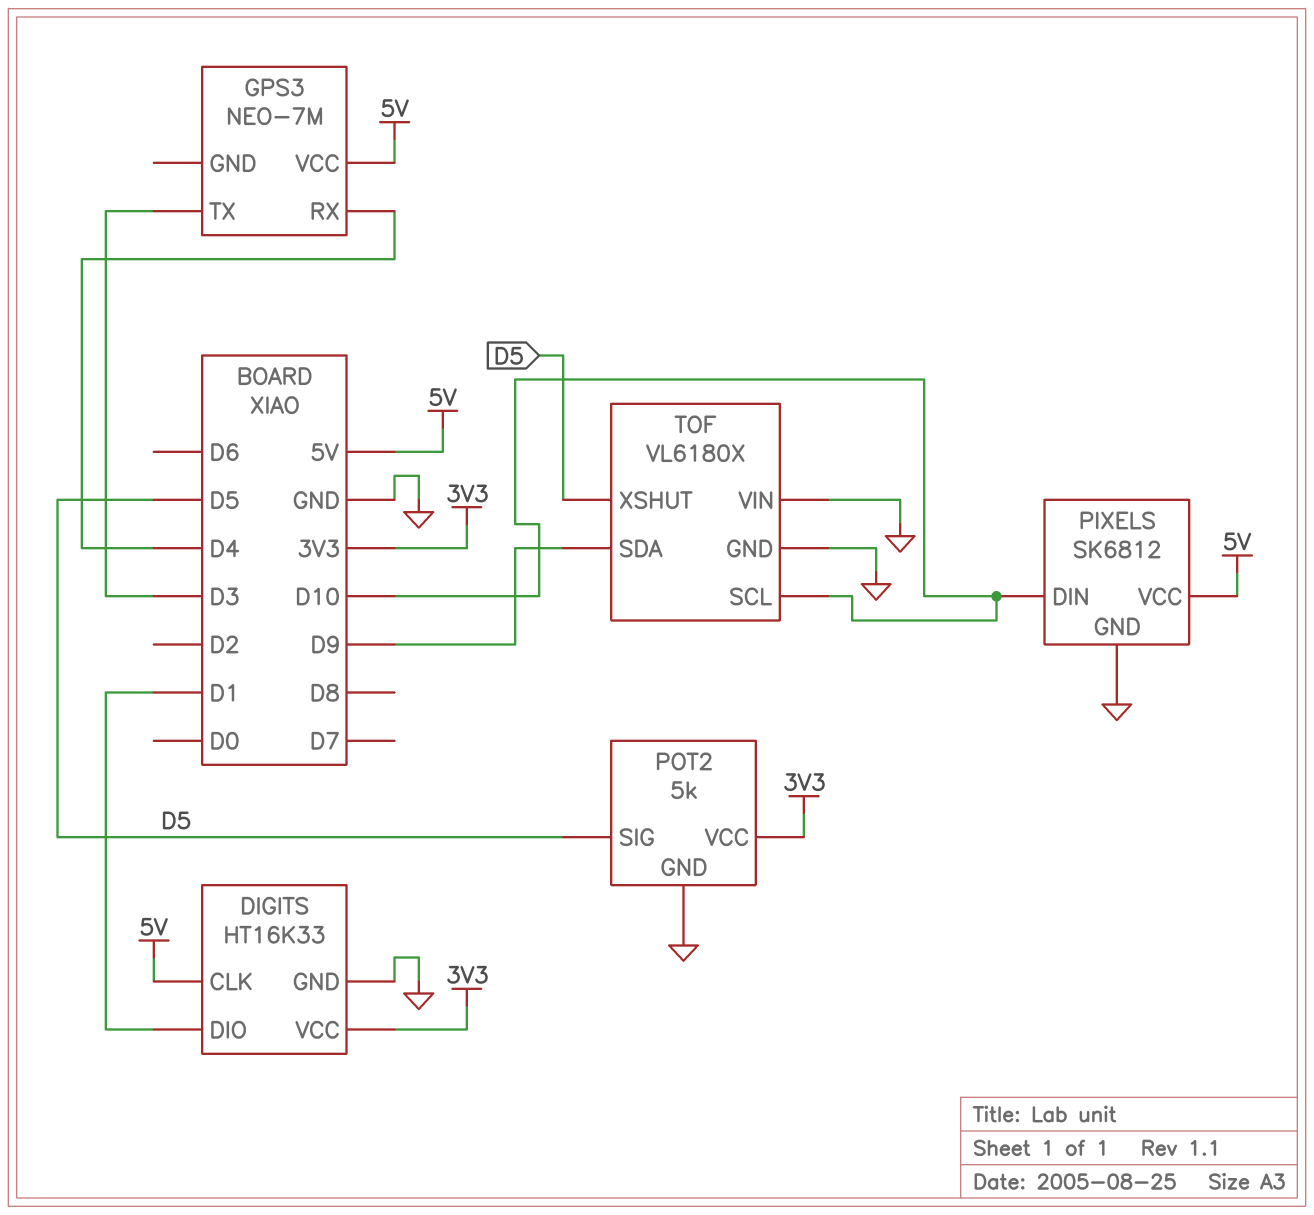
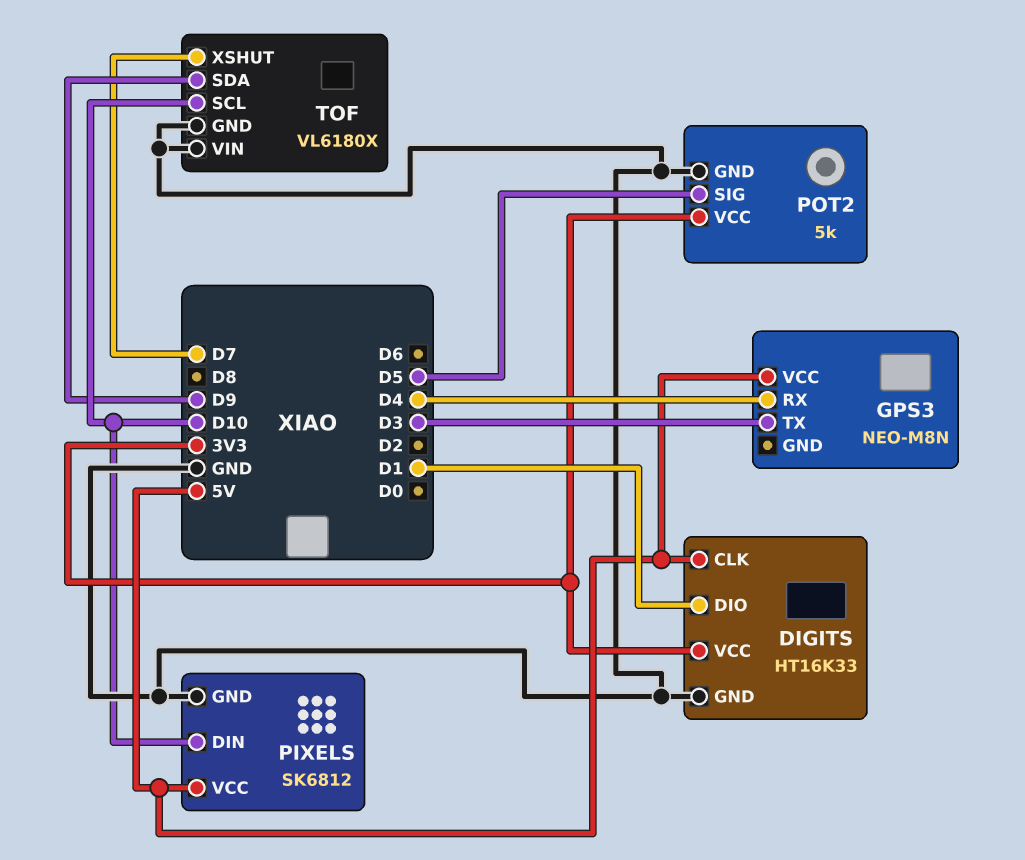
GPS3: NEO-7M -> NEO-M8N
TOF pin XSHUT: D5 -> D7

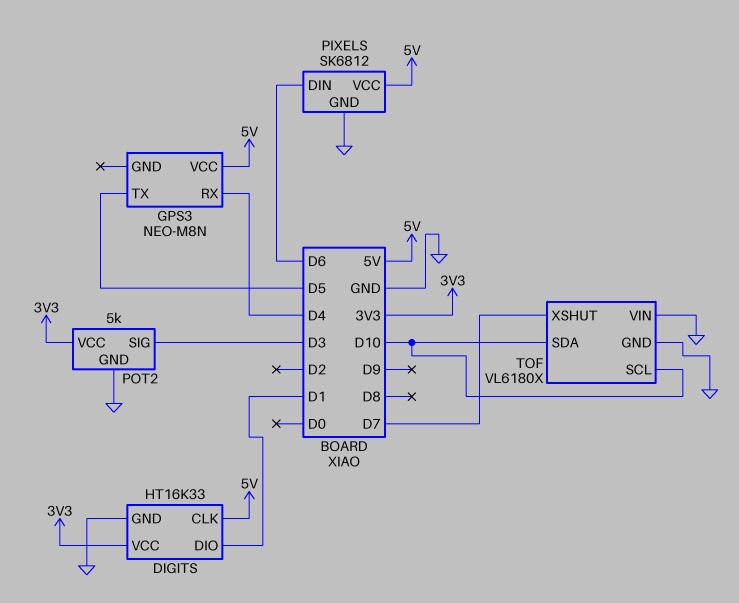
GPS3 pin TX: D3 -> D5
PIXELS pin DIN: D10 -> D6
POT2 pin SIG: D5 -> D3
TOF pin SDA: D9 -> D10

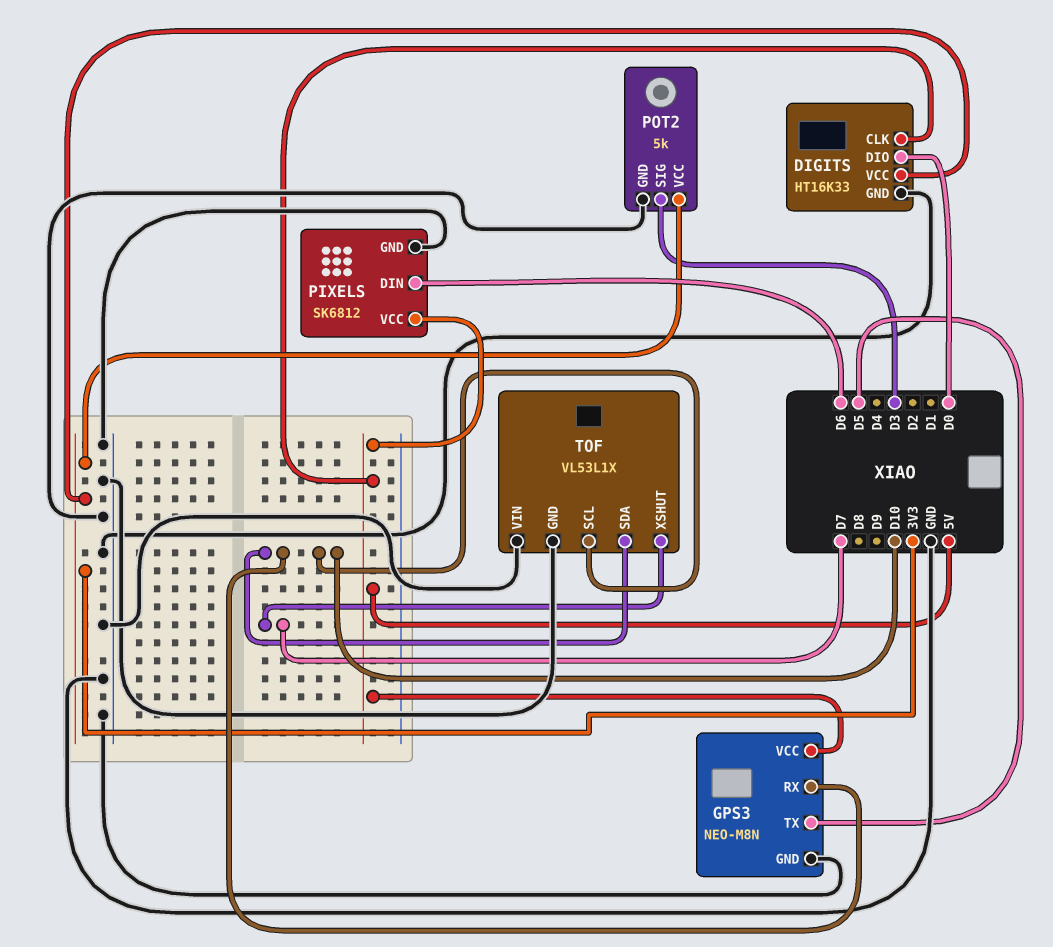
DIGITS pin DIO: D1 -> D0
GPS3 pin GND: none -> GND
GPS3 pin RX: D4 -> D10
TOF: VL6180X -> VL53L1X

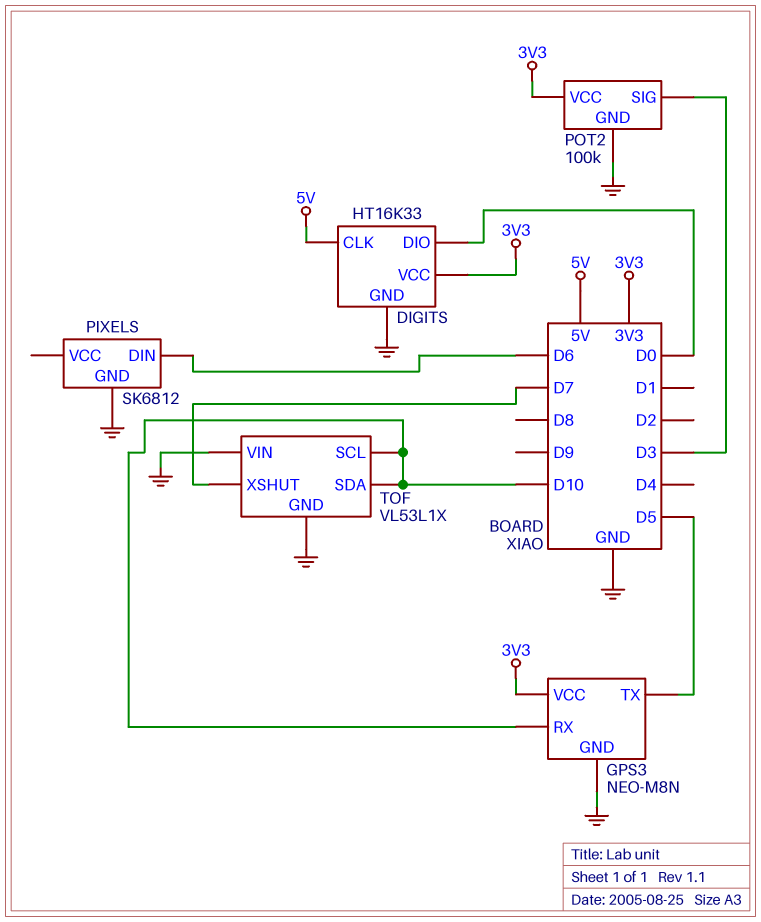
GPS3 pin VCC: 5V -> 3V3
PIXELS pin VCC: 5V -> none
POT2: 5k -> 100k

